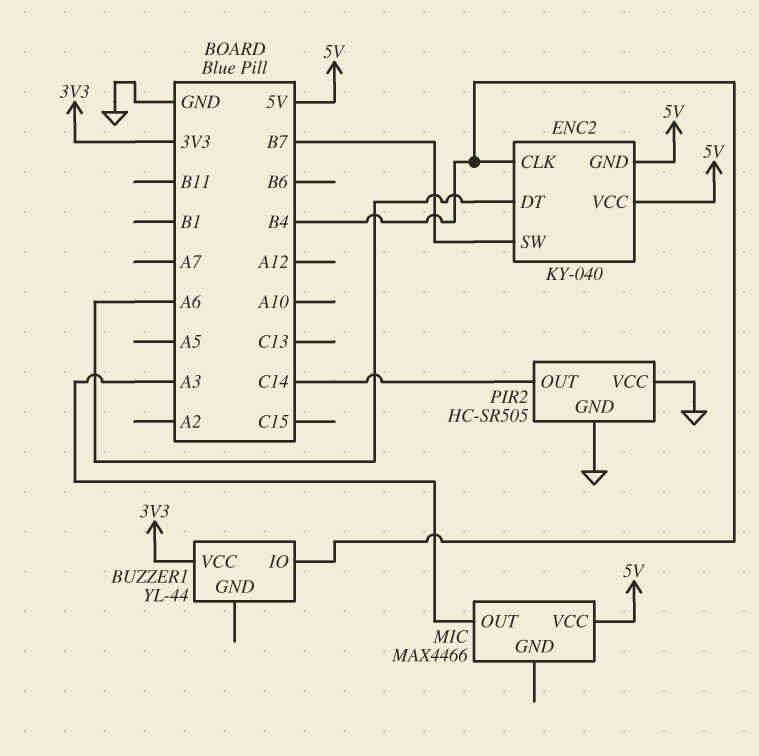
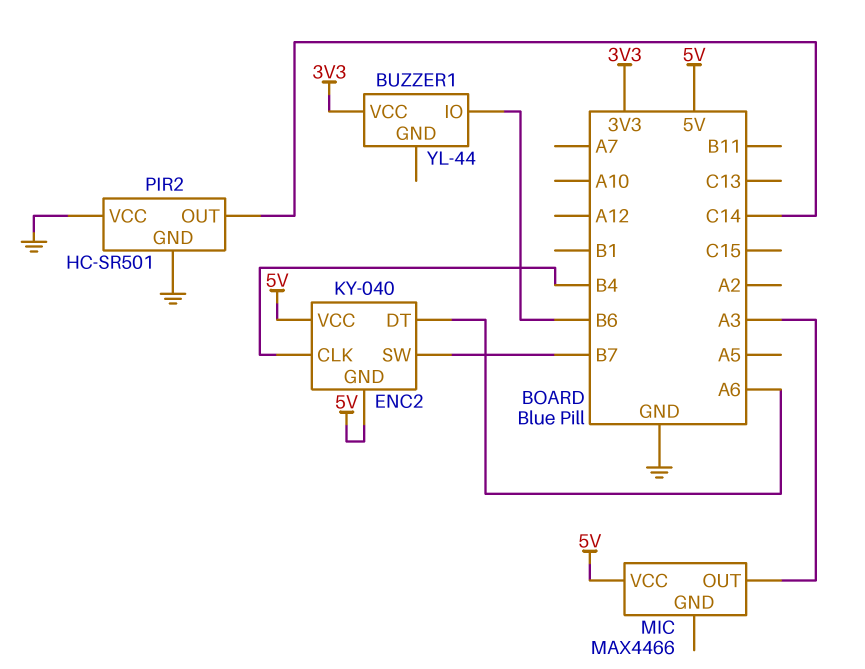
BUZZER1 pin IO: B4 -> B6
PIR2: HC-SR505 -> HC-SR501

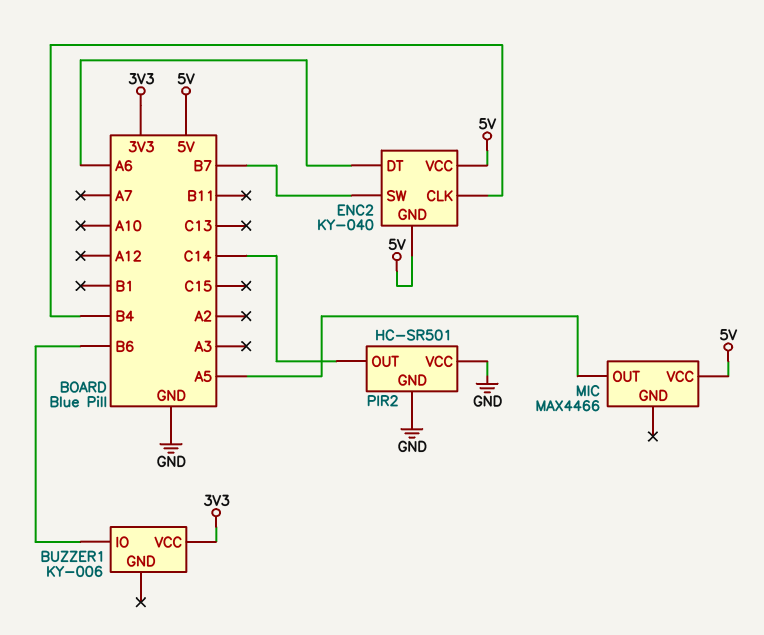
BUZZER1: YL-44 -> KY-006
MIC pin OUT: A3 -> A5

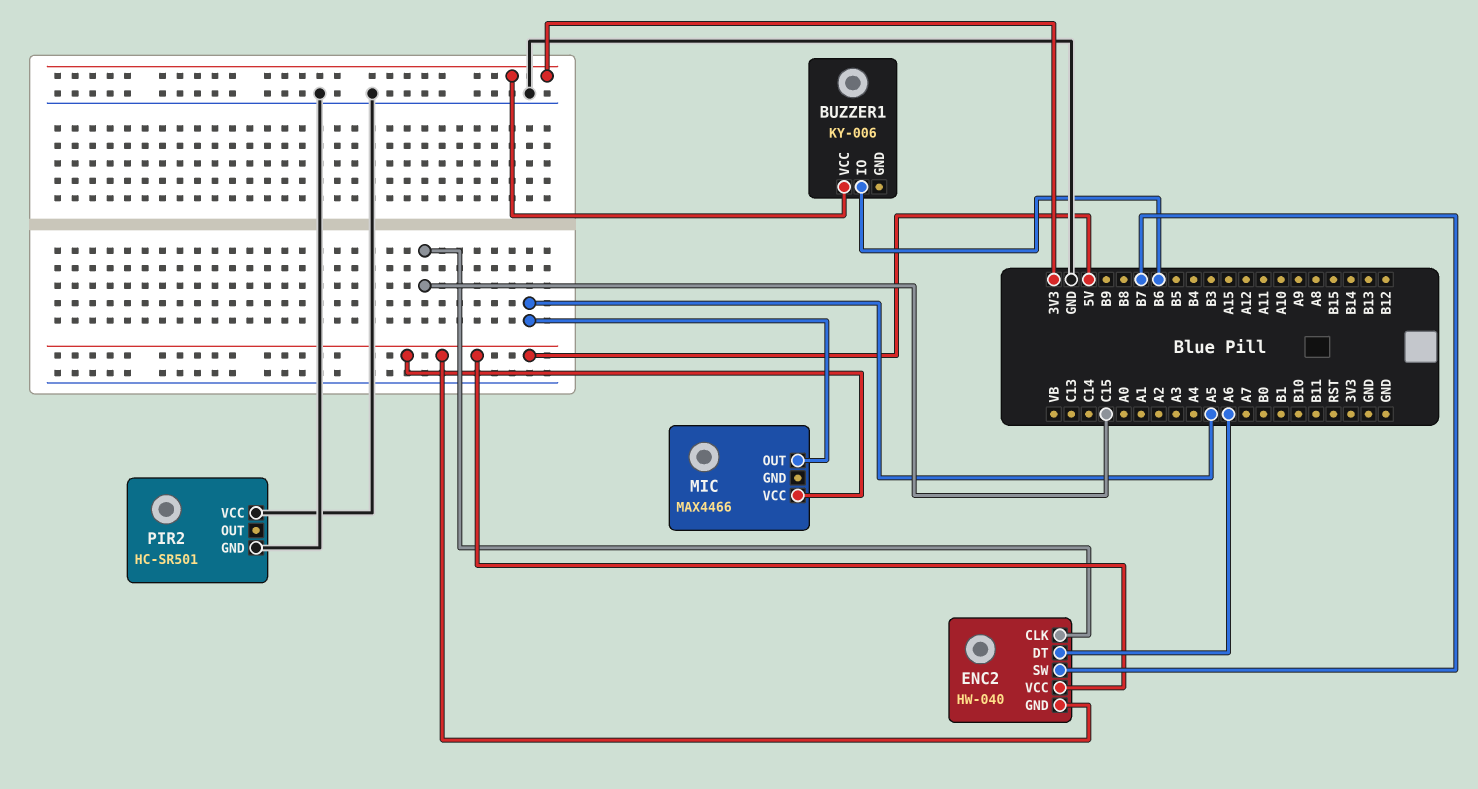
ENC2: KY-040 -> HW-040
ENC2 pin CLK: B4 -> C15
PIR2 pin OUT: C14 -> none

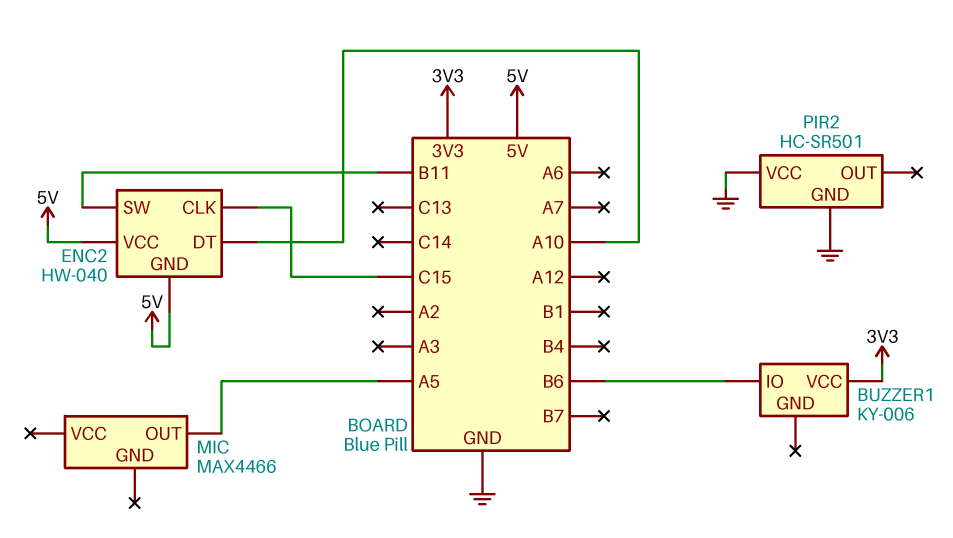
ENC2 pin DT: A6 -> A10
ENC2 pin SW: B7 -> B11
MIC pin VCC: 5V -> none

